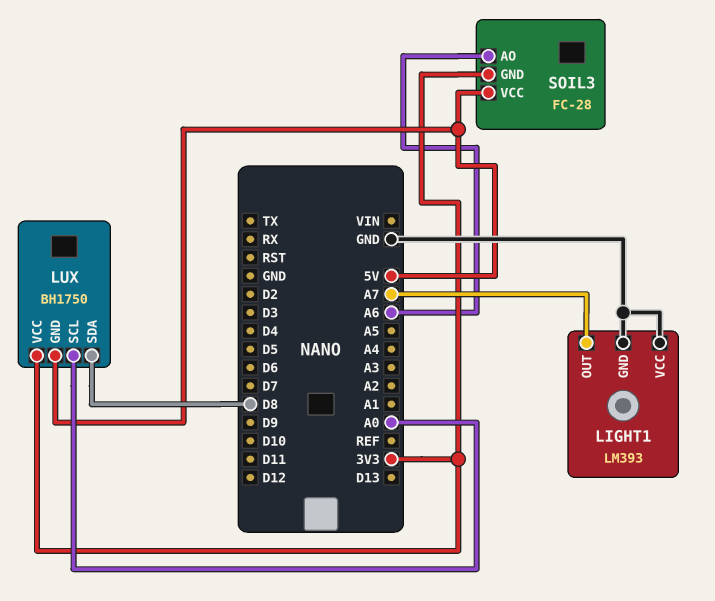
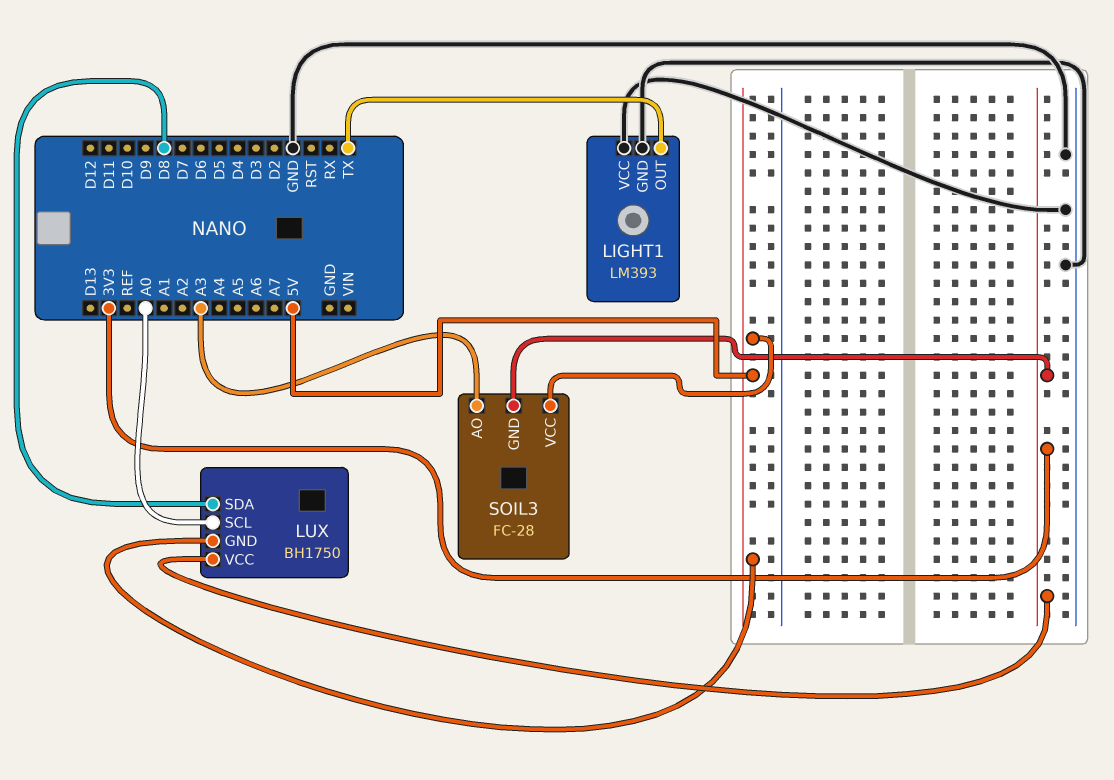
LIGHT1 pin OUT: A7 -> TX
SOIL3 pin AO: A6 -> A3

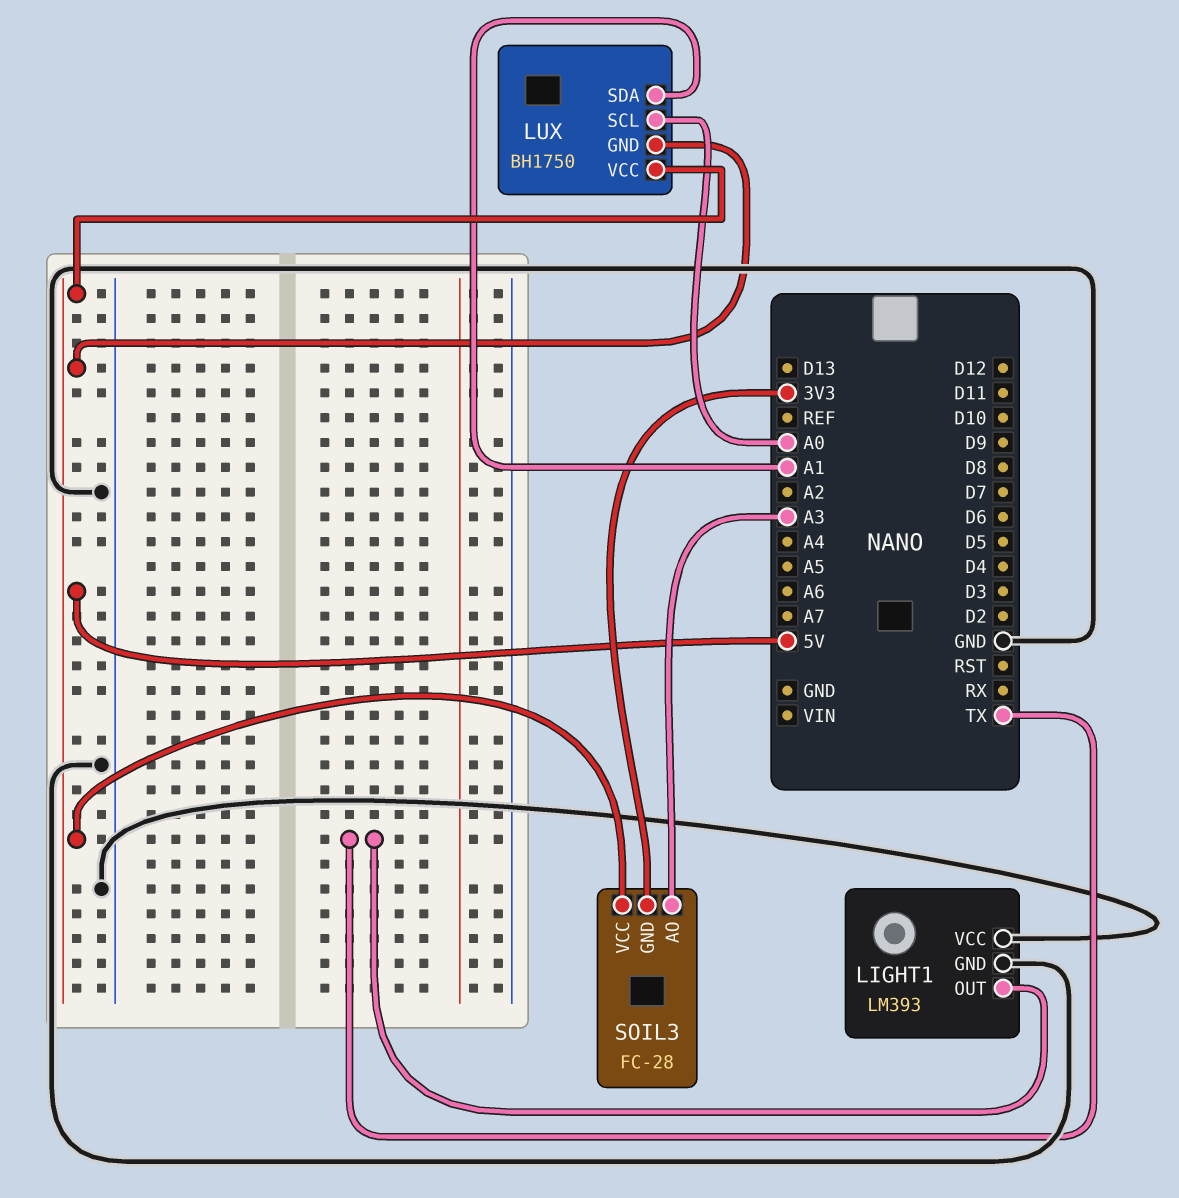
LUX pin SDA: D8 -> A1
LUX pin VCC: 3V3 -> 5V

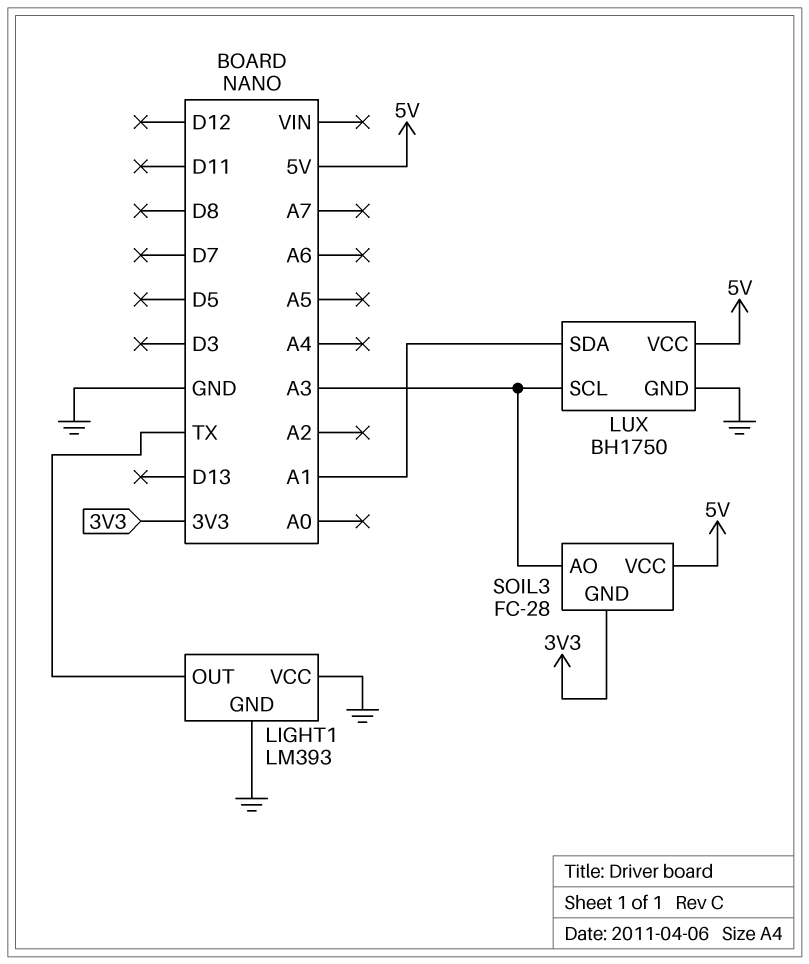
LUX pin GND: 5V -> GND
LUX pin SCL: A0 -> A3

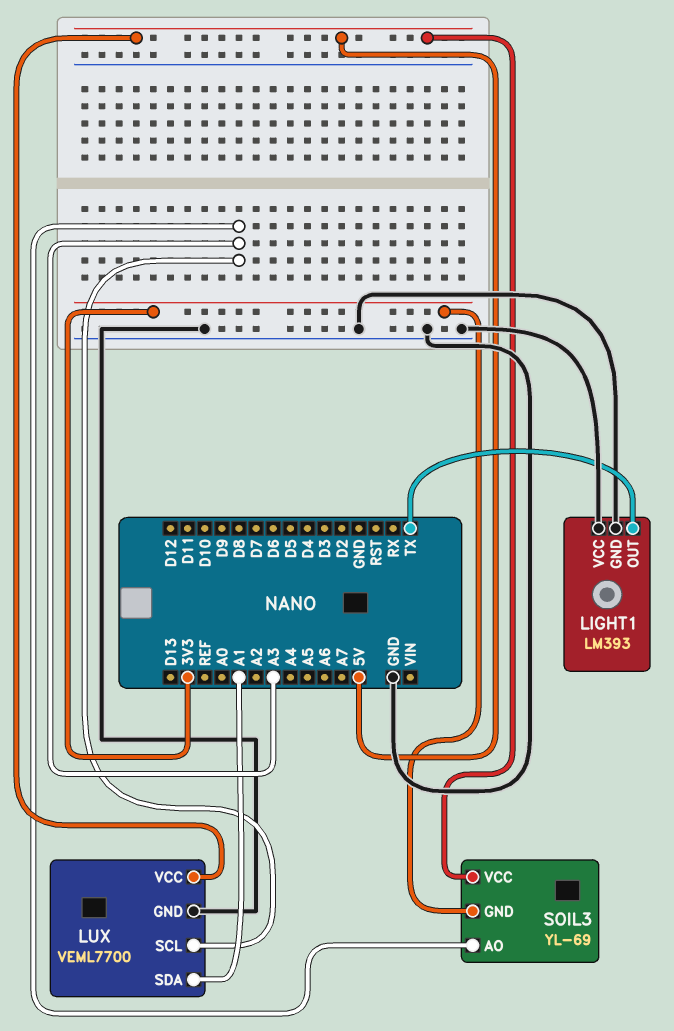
LUX: BH1750 -> VEML7700
SOIL3: FC-28 -> YL-69

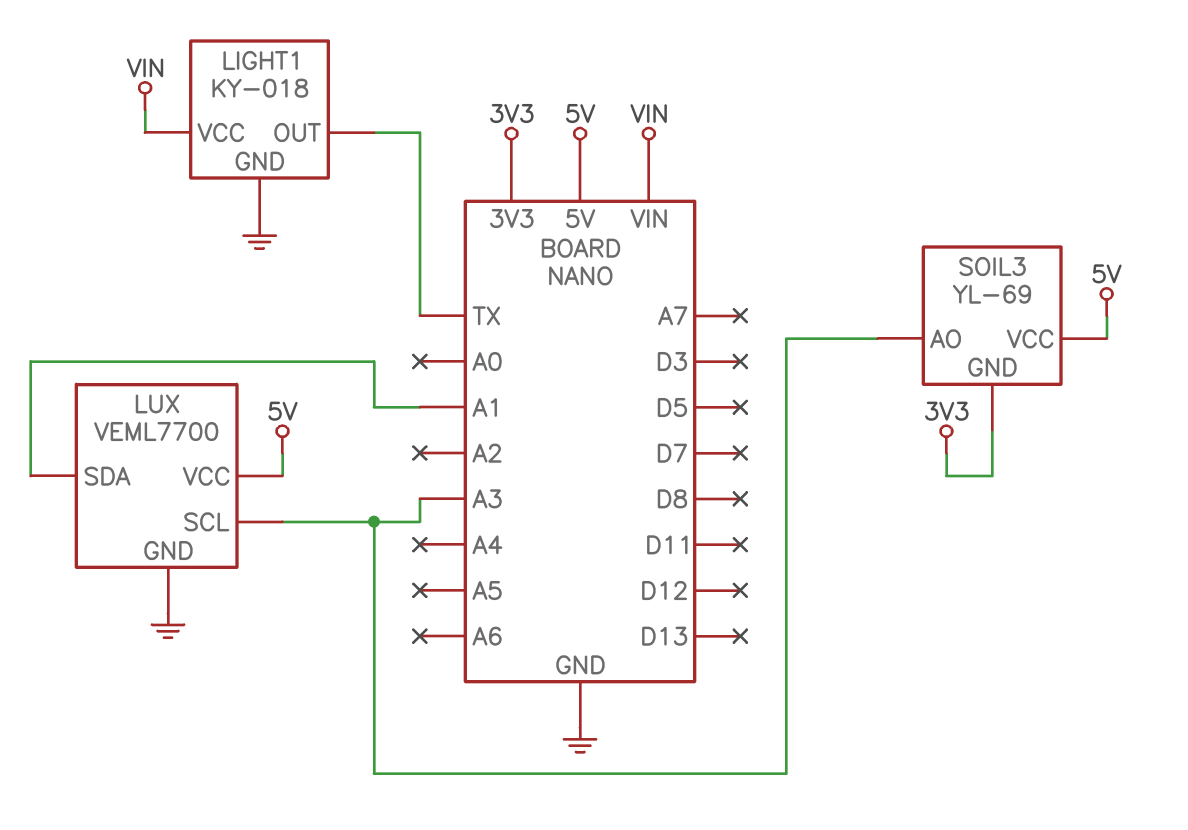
LIGHT1: LM393 -> KY-018
LIGHT1 pin VCC: GND -> VIN

